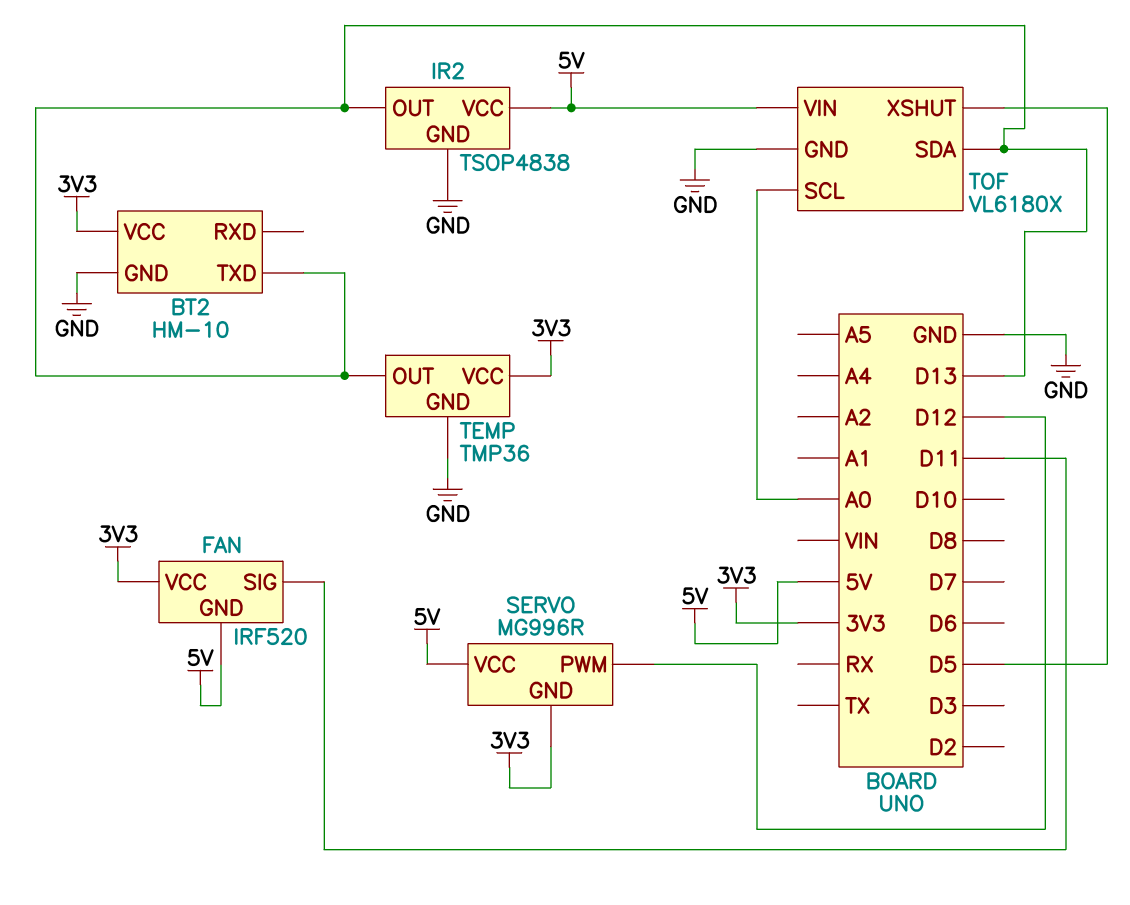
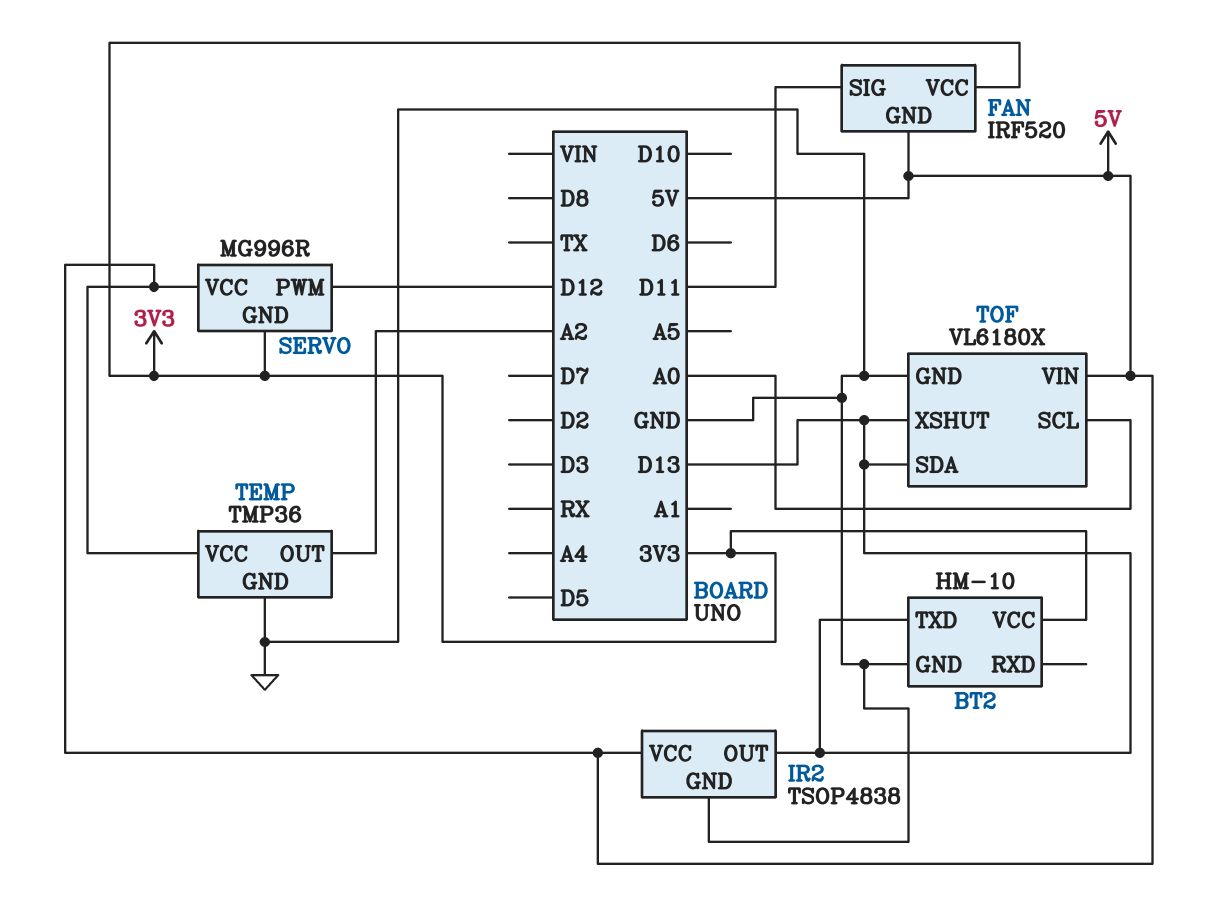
TEMP pin OUT: D13 -> A2
TEMP pin VCC: 3V3 -> 5V
TOF pin XSHUT: D5 -> D13

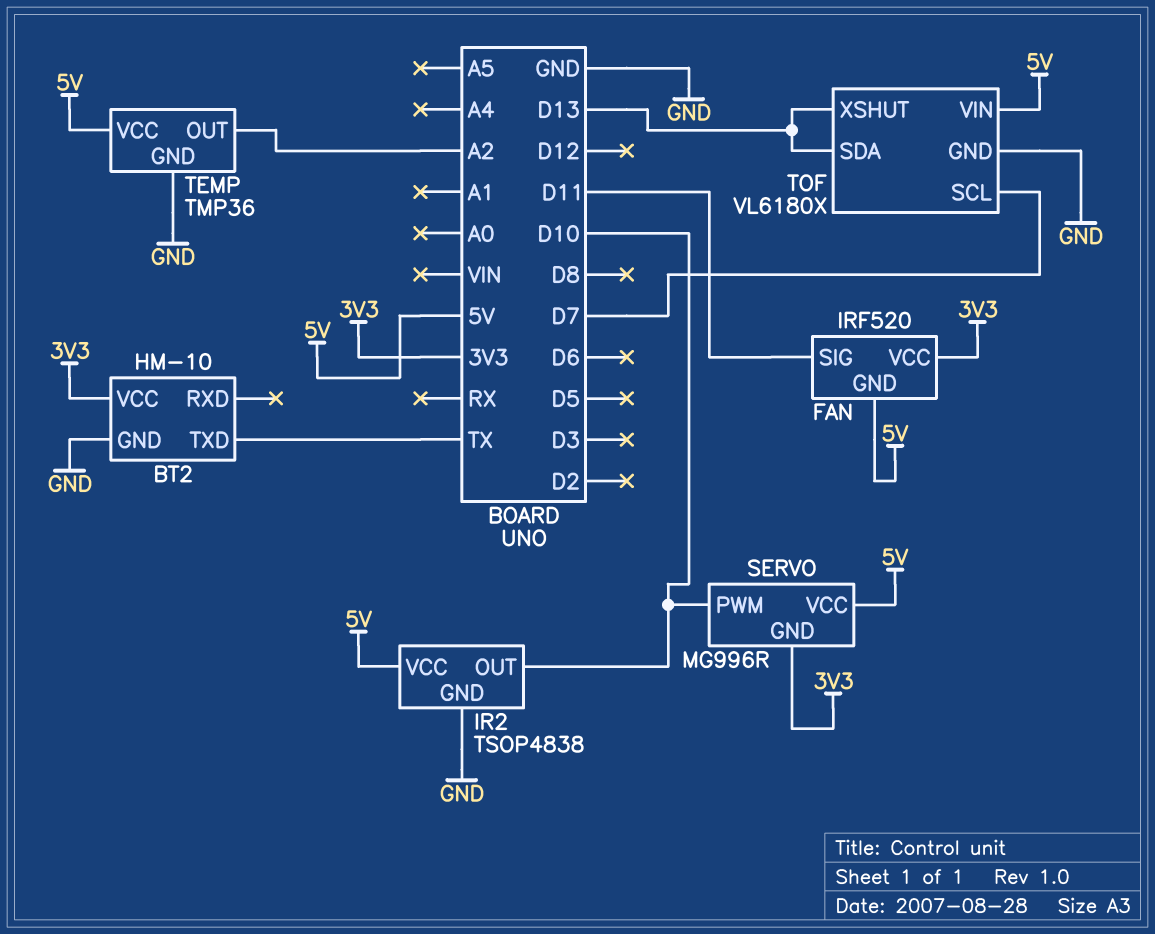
BT2 pin TXD: D13 -> TX
IR2 pin OUT: D13 -> D10
SERVO pin PWM: D12 -> D10
TOF pin SCL: A0 -> D7

